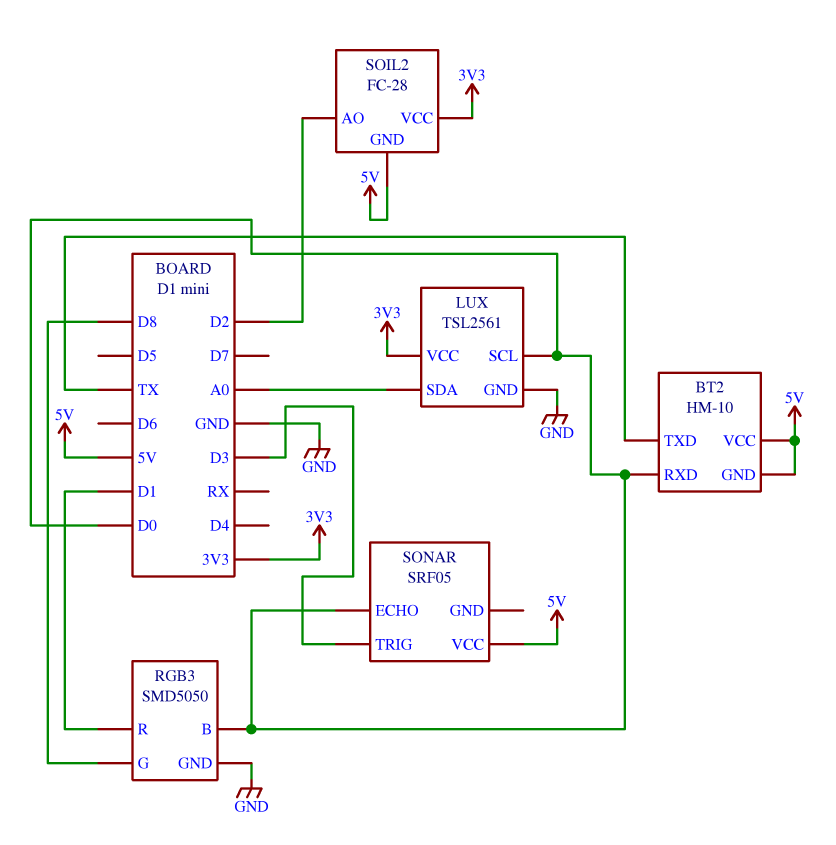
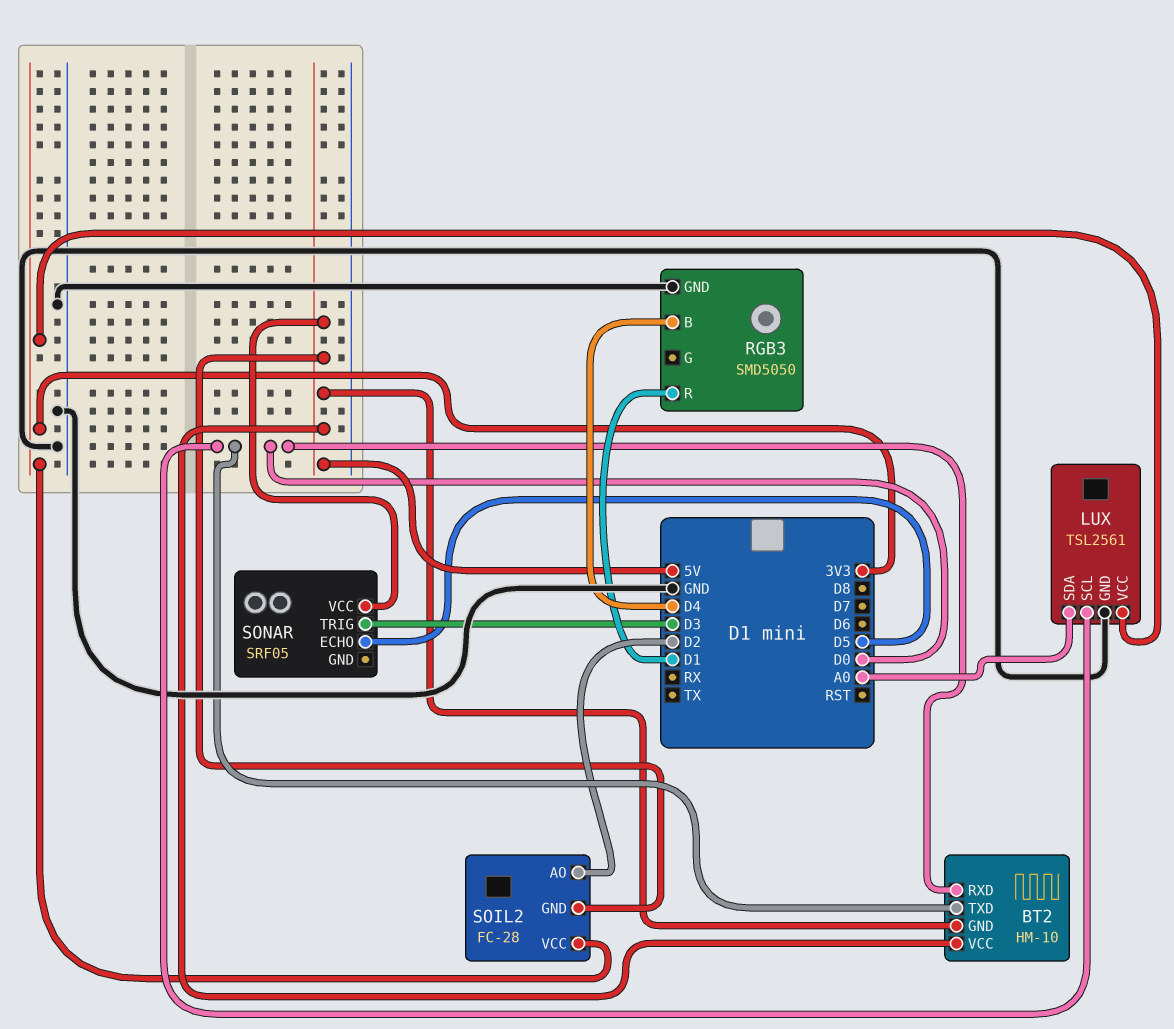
BT2 pin TXD: TX -> D0
RGB3 pin B: D0 -> D4
RGB3 pin G: D8 -> none
SONAR pin ECHO: D0 -> D5

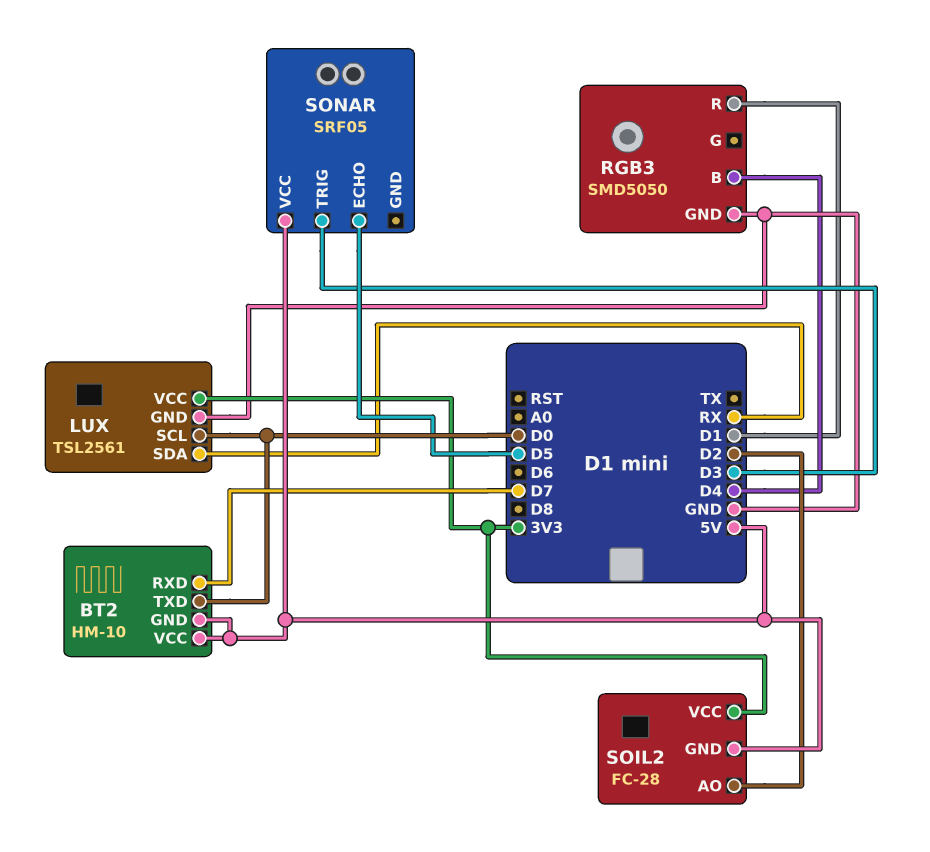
BT2 pin RXD: D0 -> D7
LUX pin SDA: A0 -> RX

